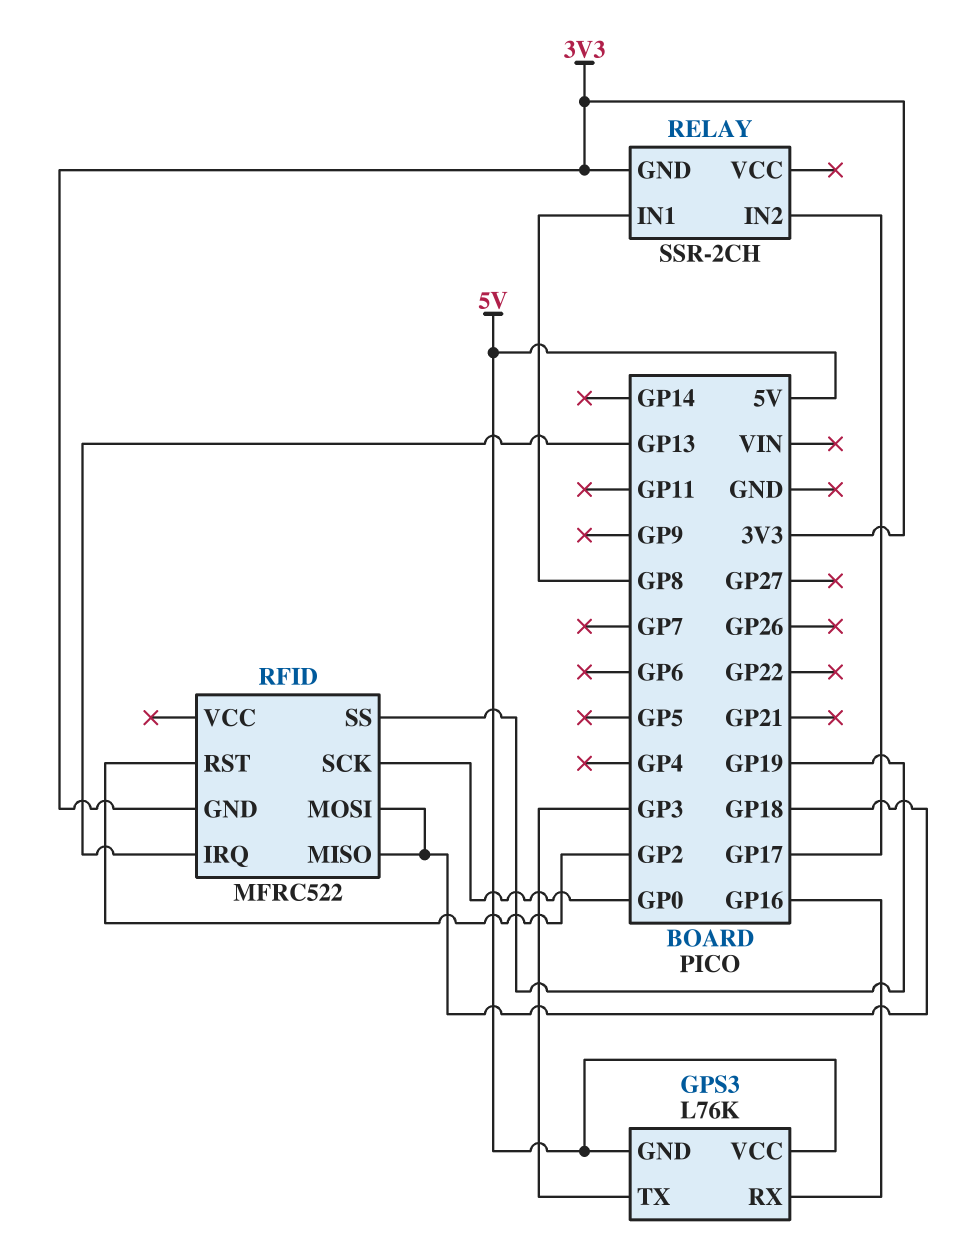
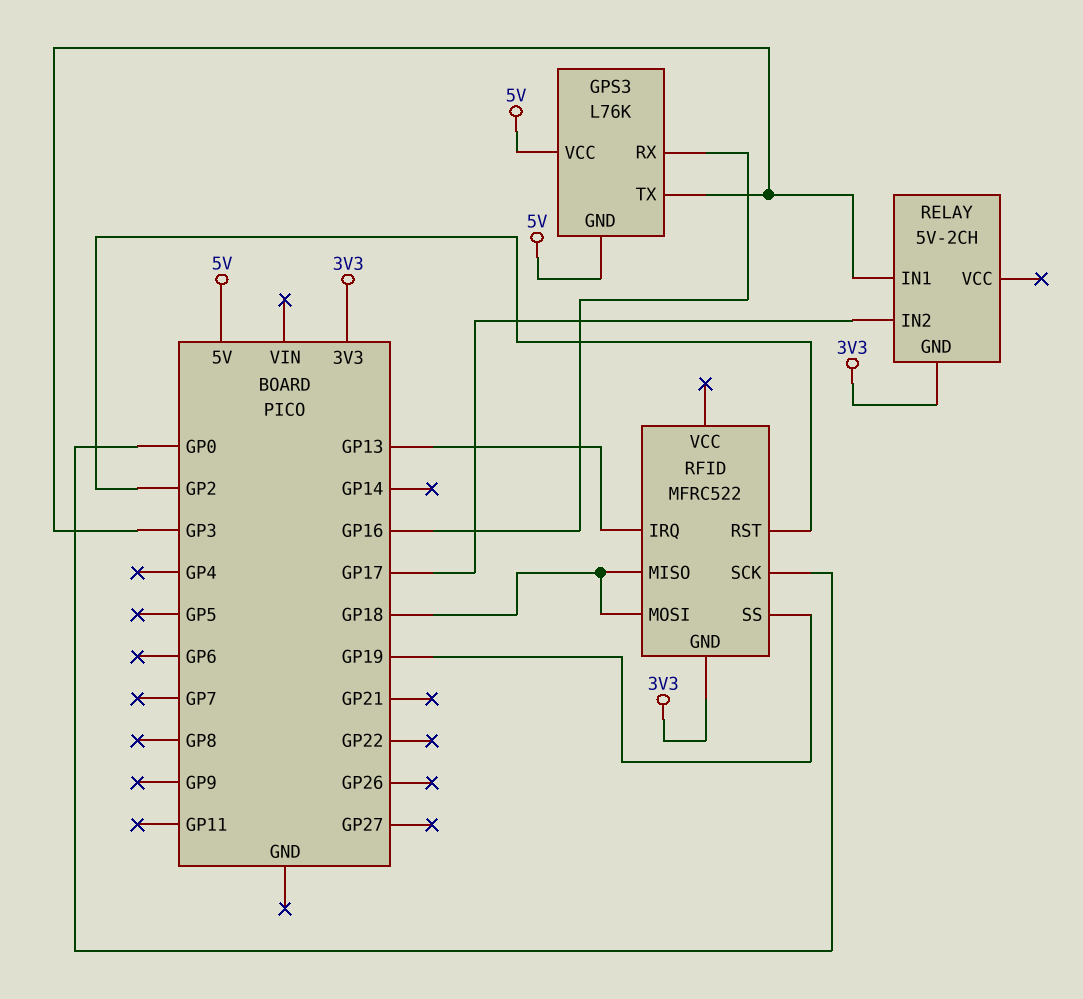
RELAY: SSR-2CH -> 5V-2CH
RELAY pin IN1: GP8 -> GP3

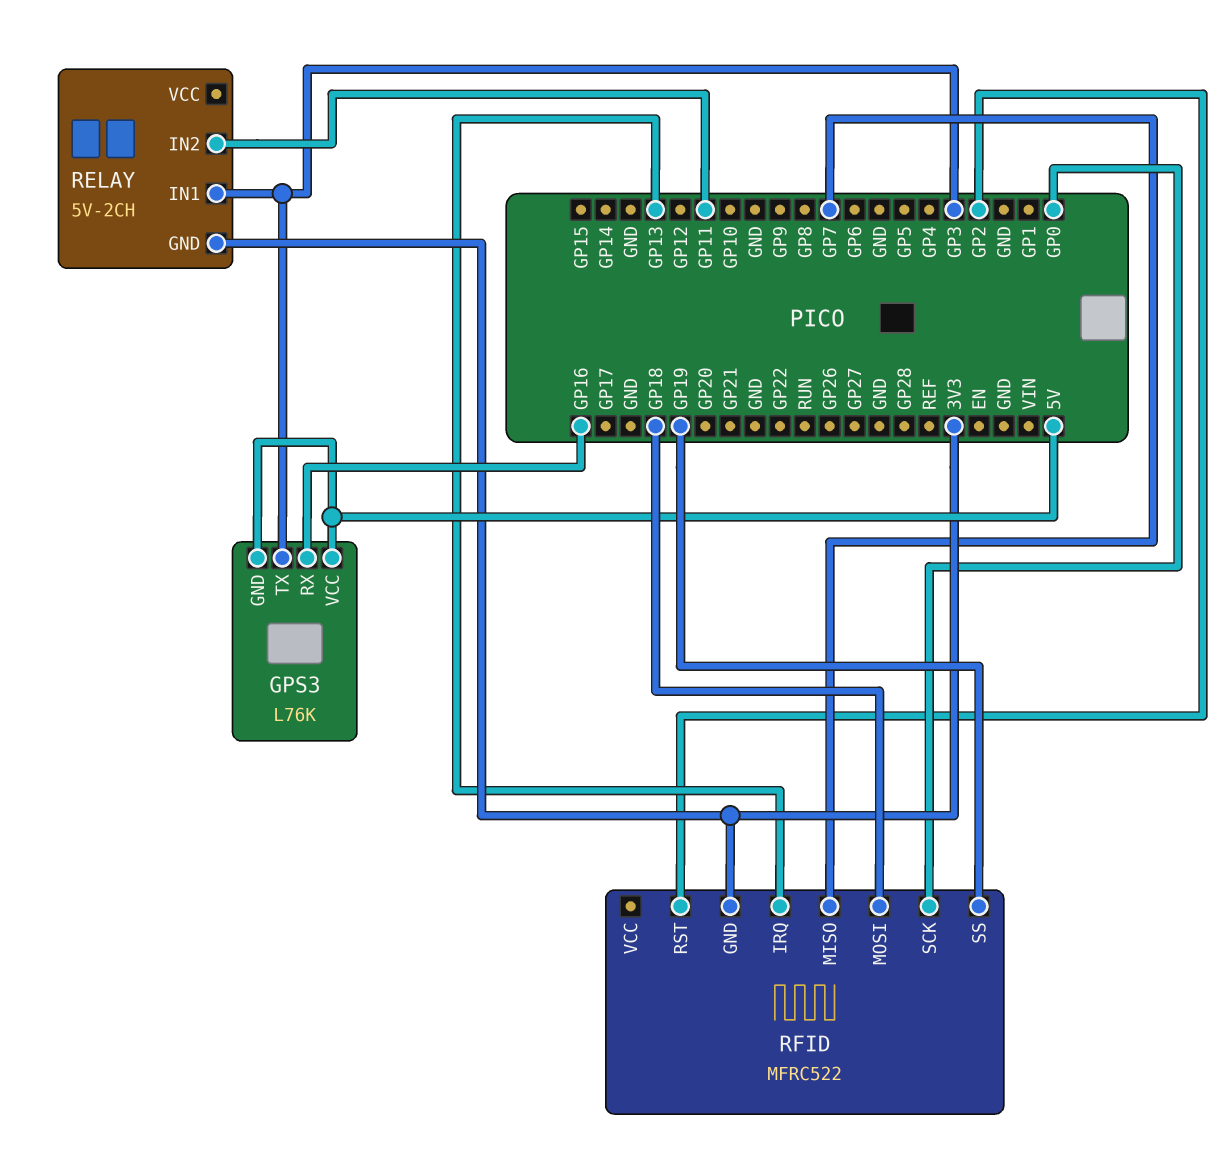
RELAY pin IN2: GP17 -> GP11
RFID pin MISO: GP18 -> GP7

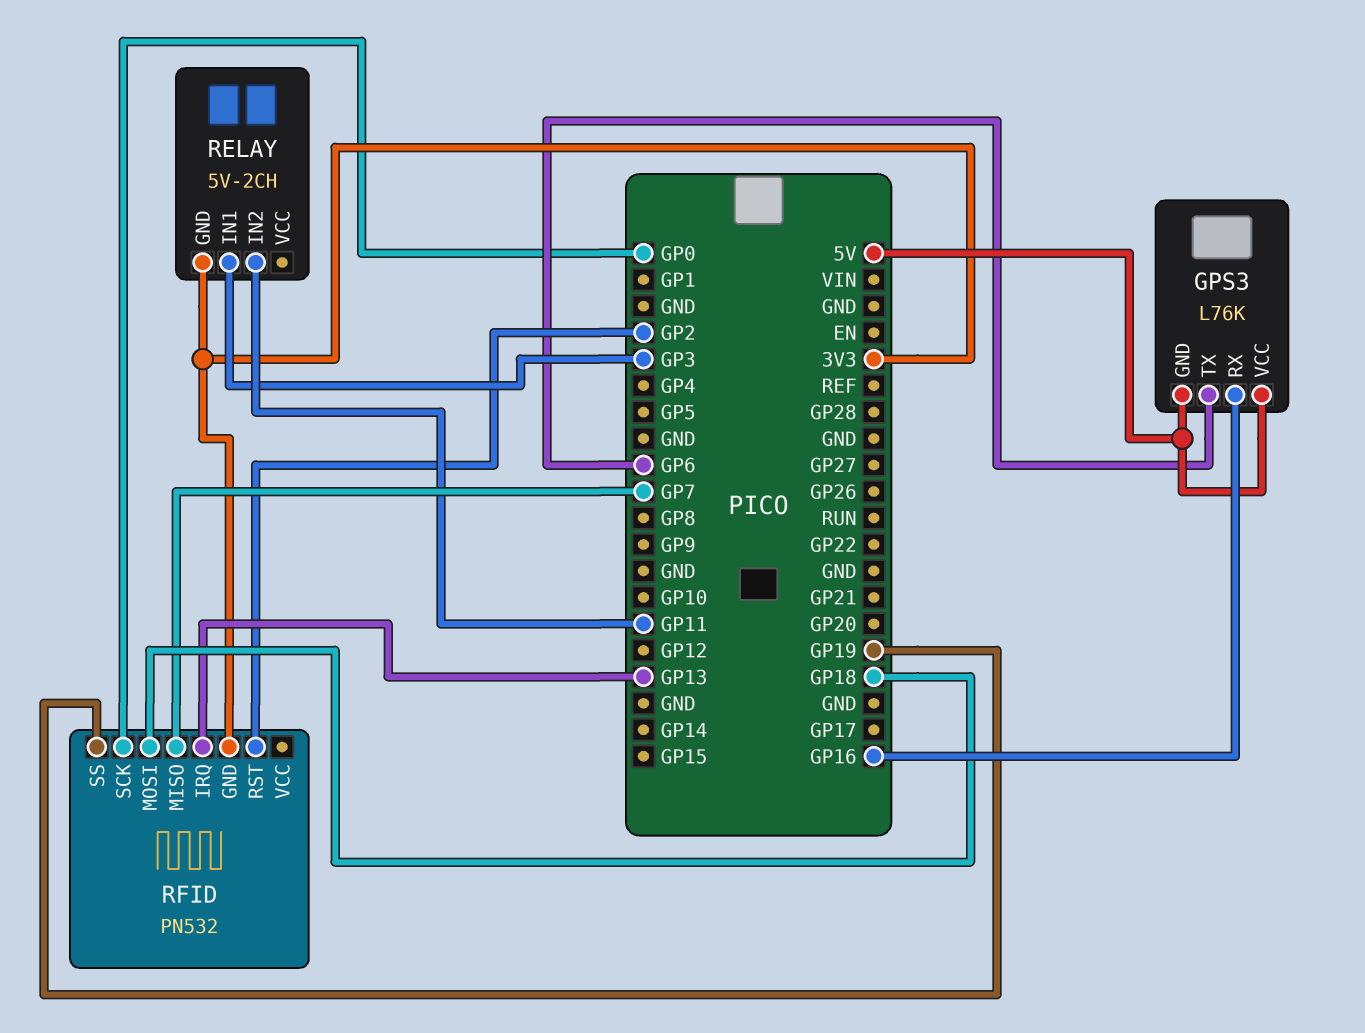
GPS3 pin TX: GP3 -> GP6
RFID: MFRC522 -> PN532

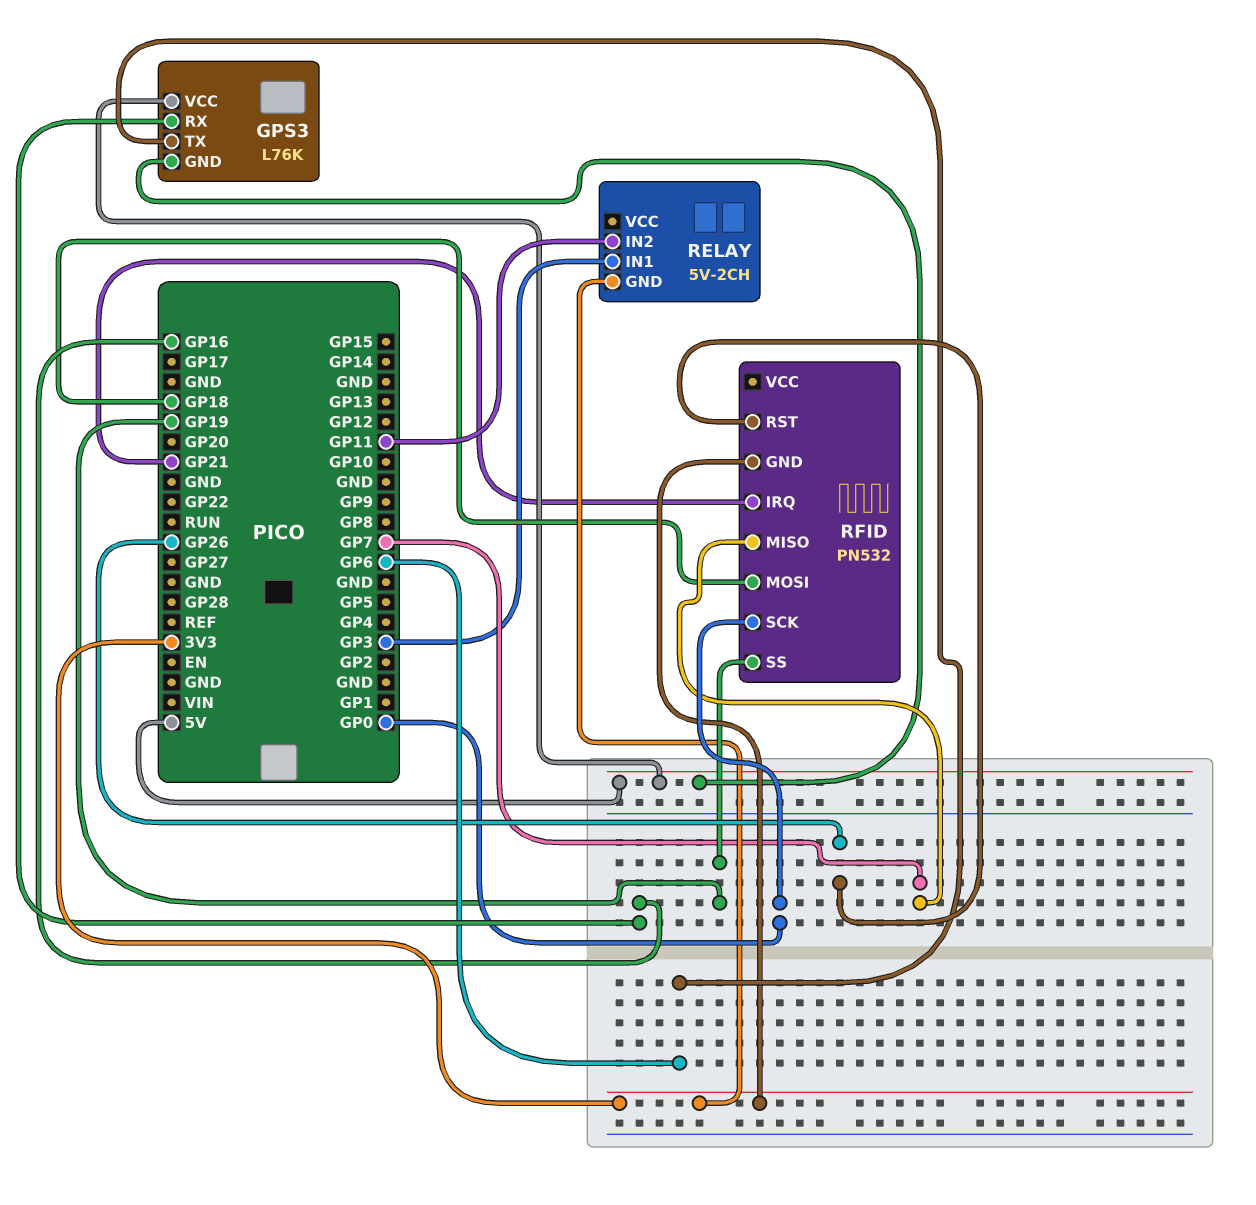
RFID pin IRQ: GP13 -> GP21
RFID pin RST: GP2 -> GP26

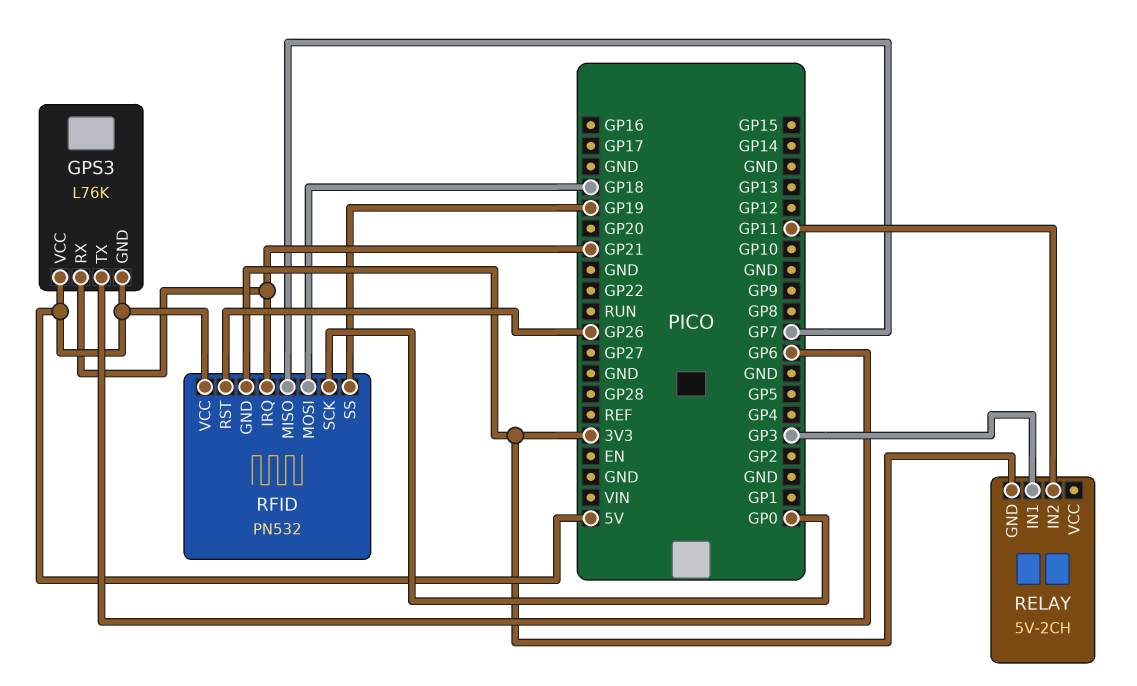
GPS3 pin RX: GP16 -> GP21
RFID pin VCC: none -> 5V

